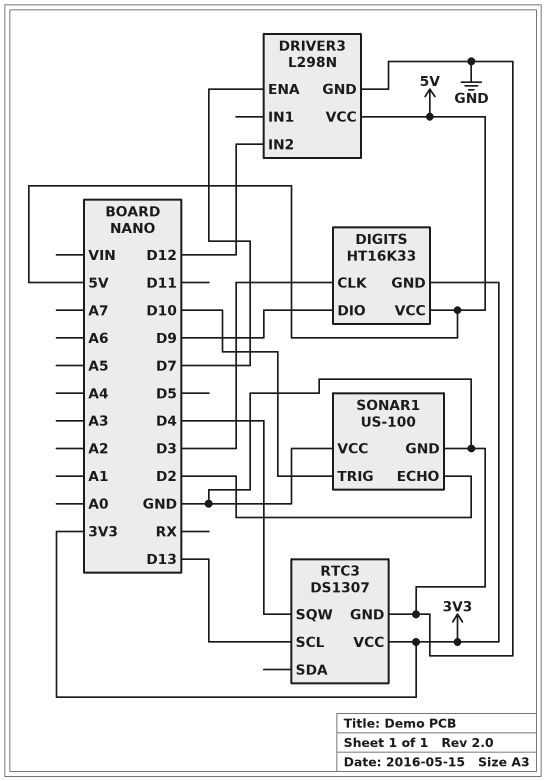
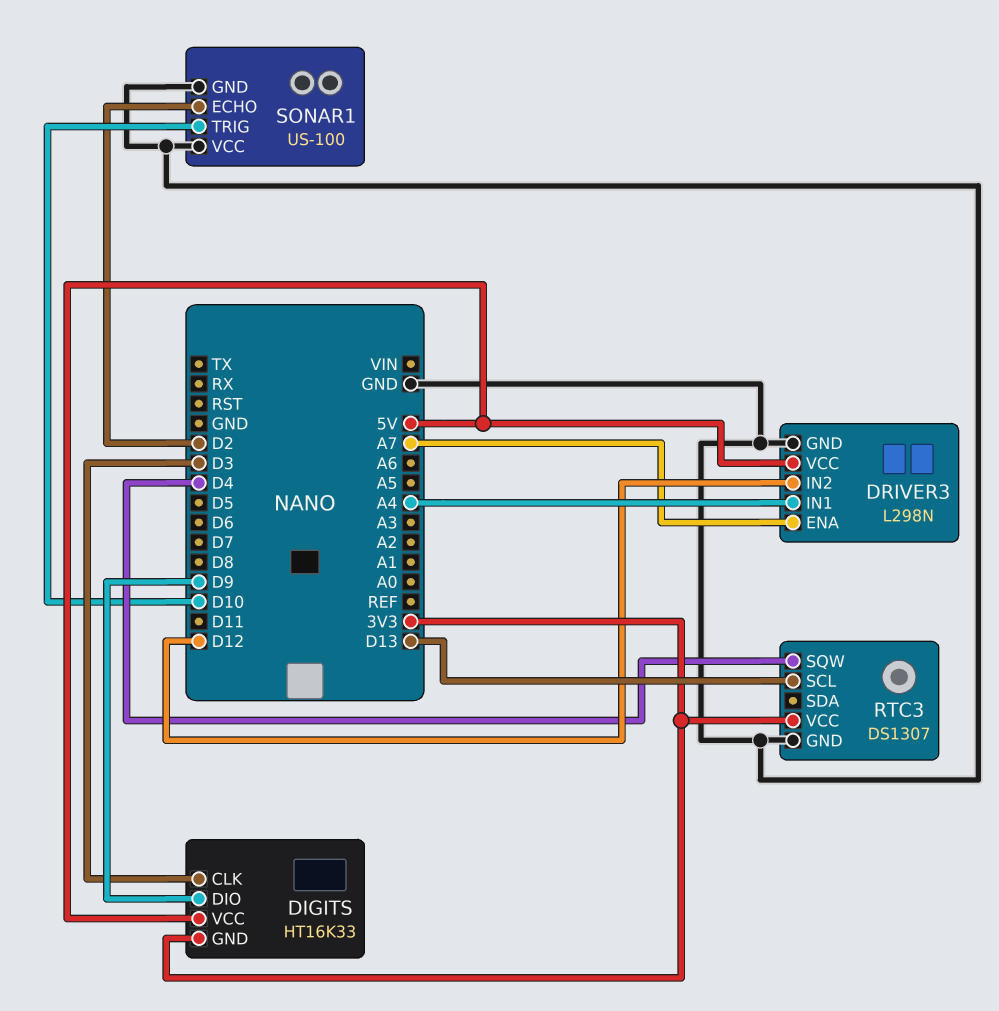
DRIVER3 pin ENA: D7 -> A7
DRIVER3 pin IN1: none -> A4

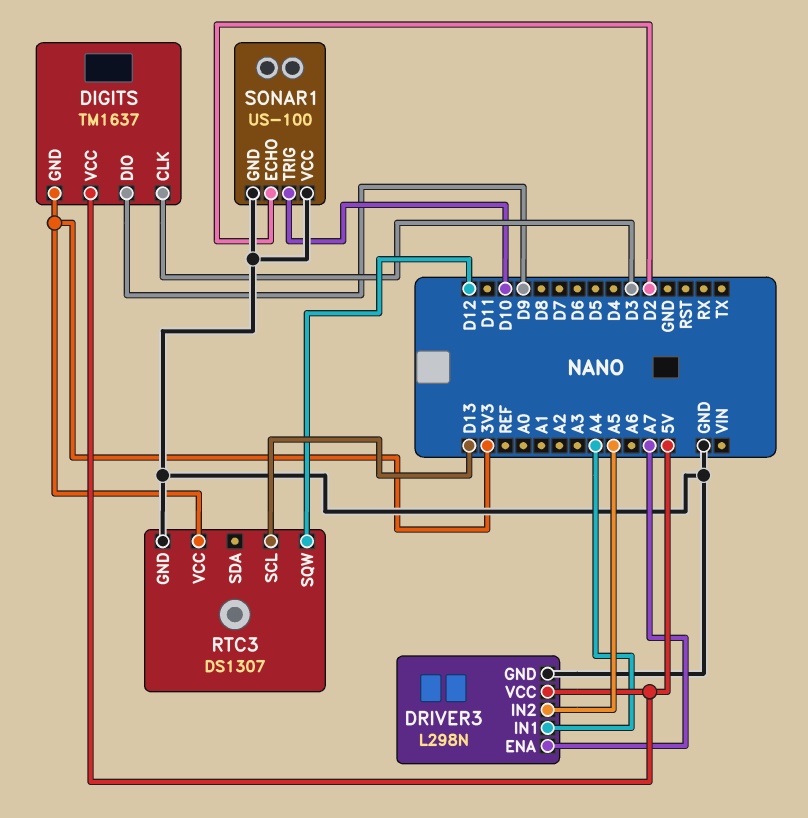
DIGITS: HT16K33 -> TM1637
DRIVER3 pin IN2: D12 -> A5
RTC3 pin SQW: D4 -> D12

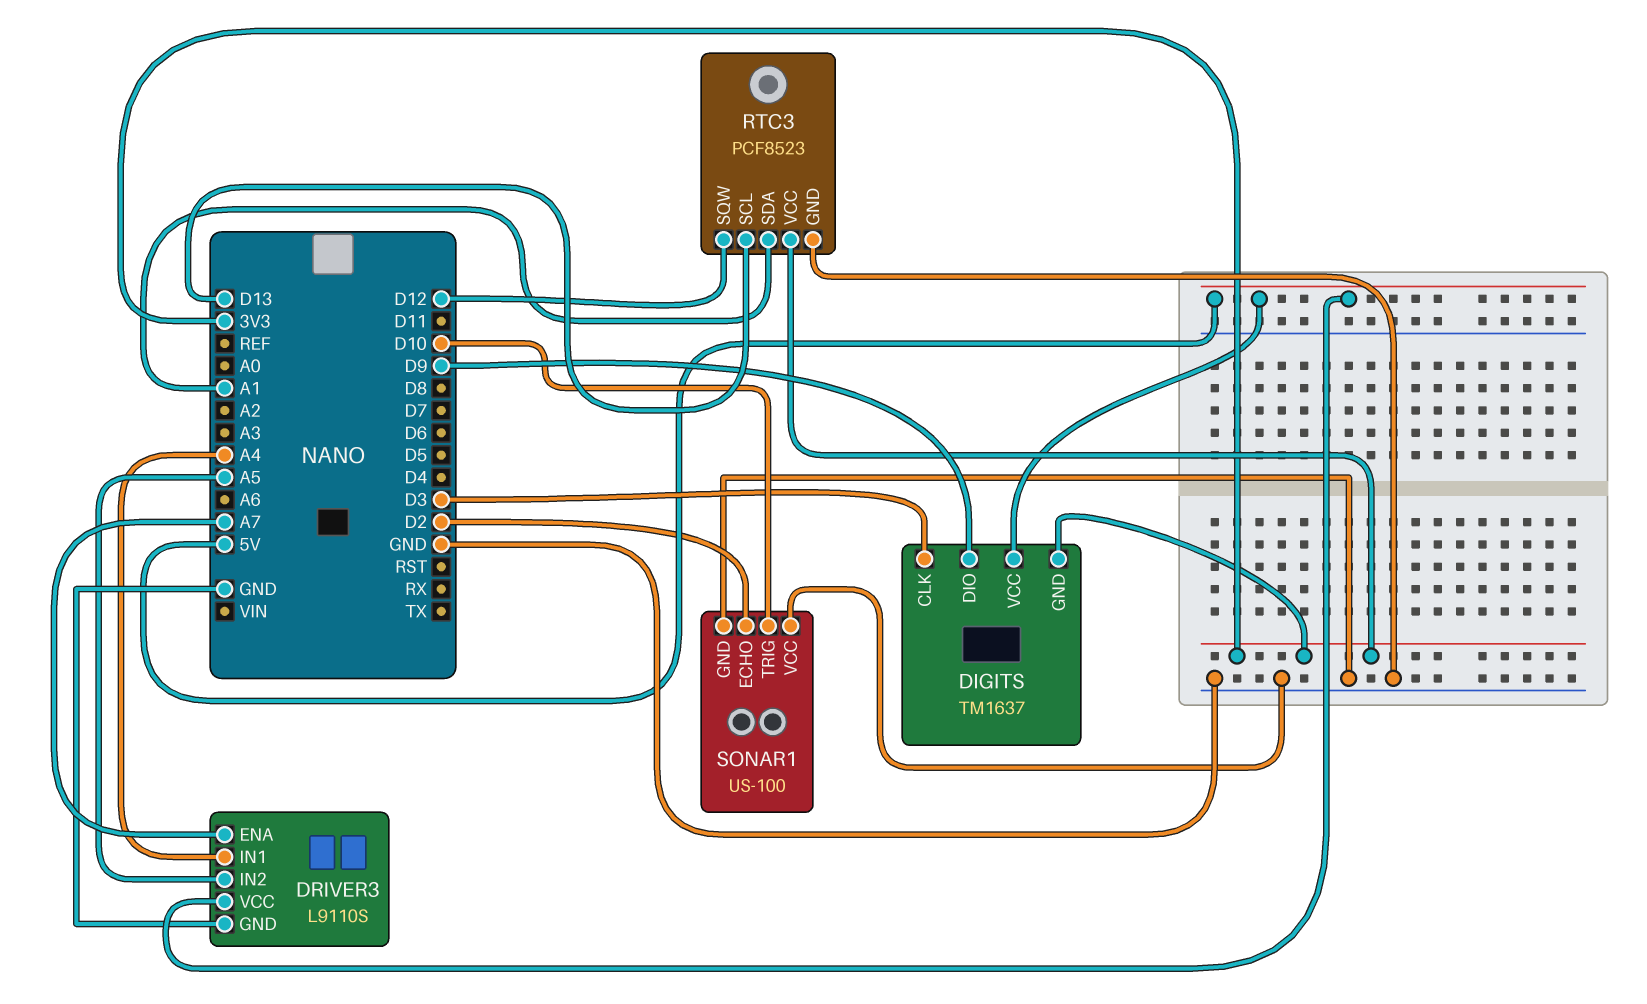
DRIVER3: L298N -> L9110S
RTC3: DS1307 -> PCF8523
RTC3 pin SDA: none -> A1

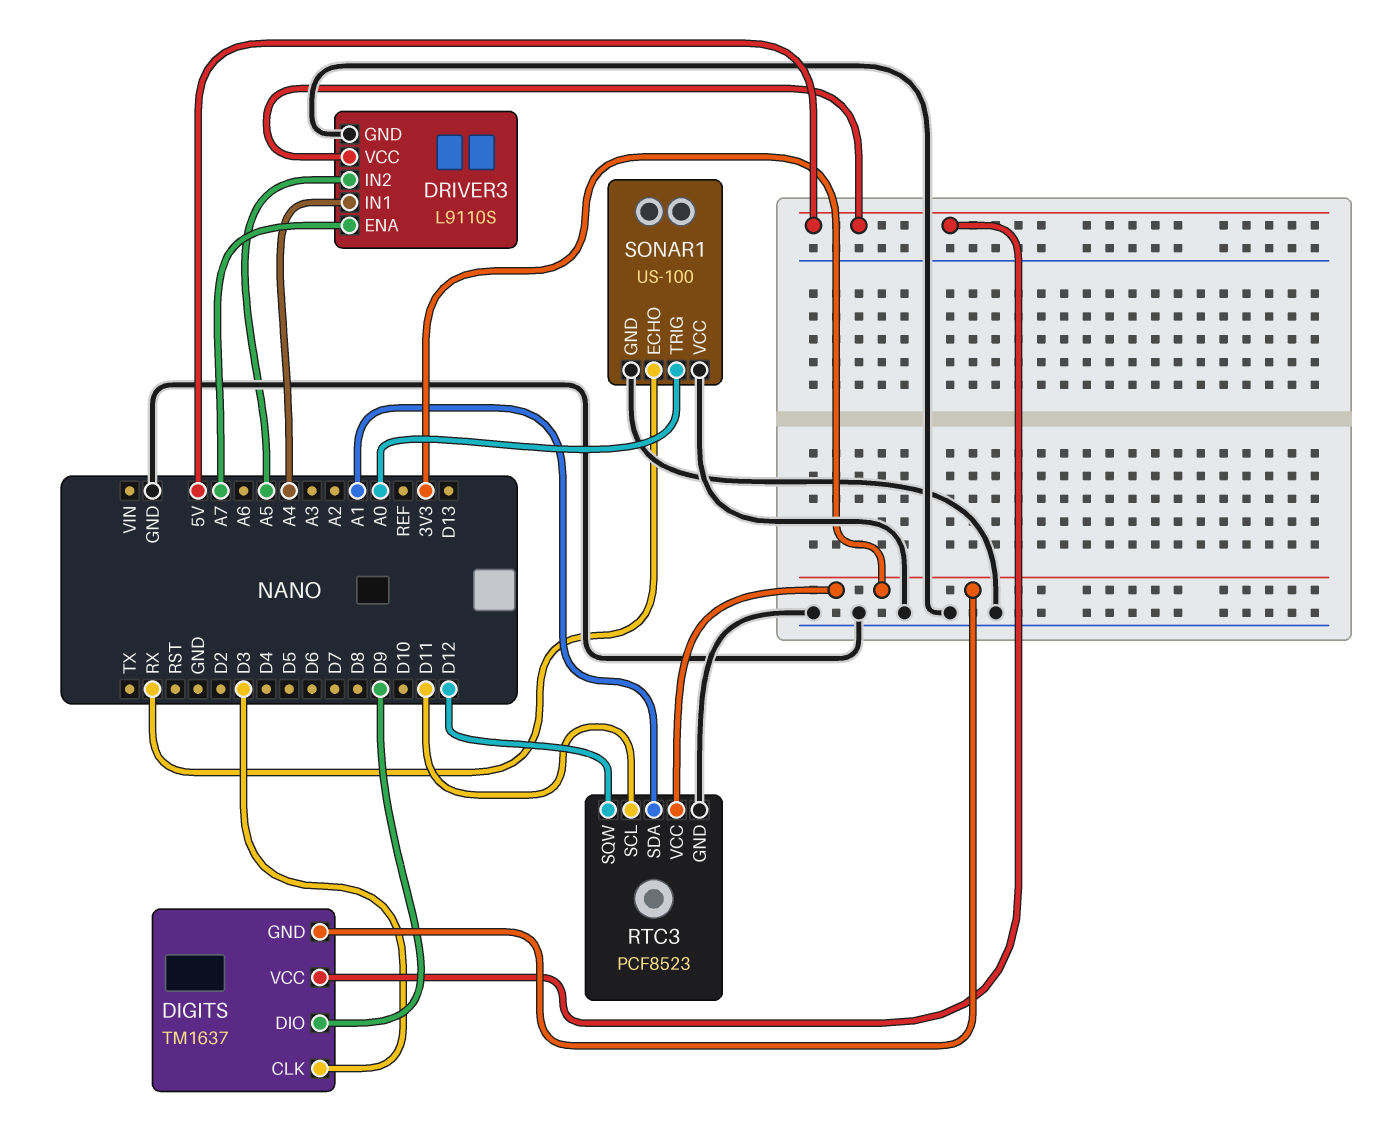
RTC3 pin SCL: D13 -> D11
SONAR1 pin ECHO: D2 -> RX
SONAR1 pin TRIG: D10 -> A0

